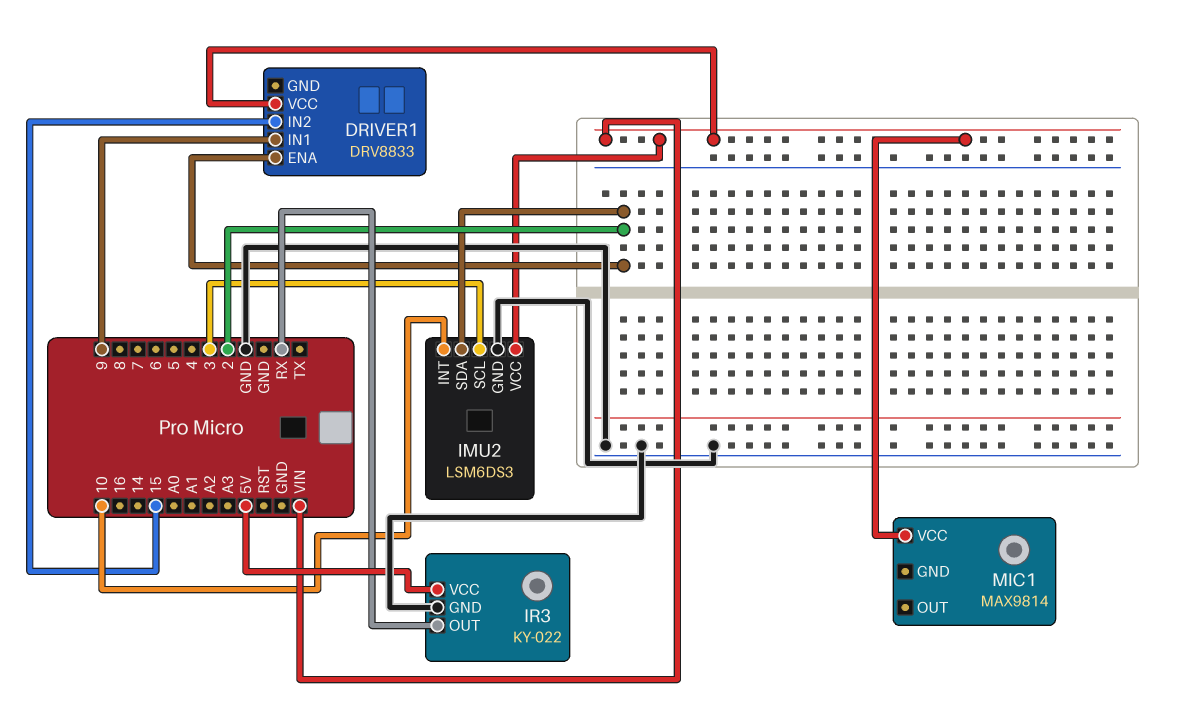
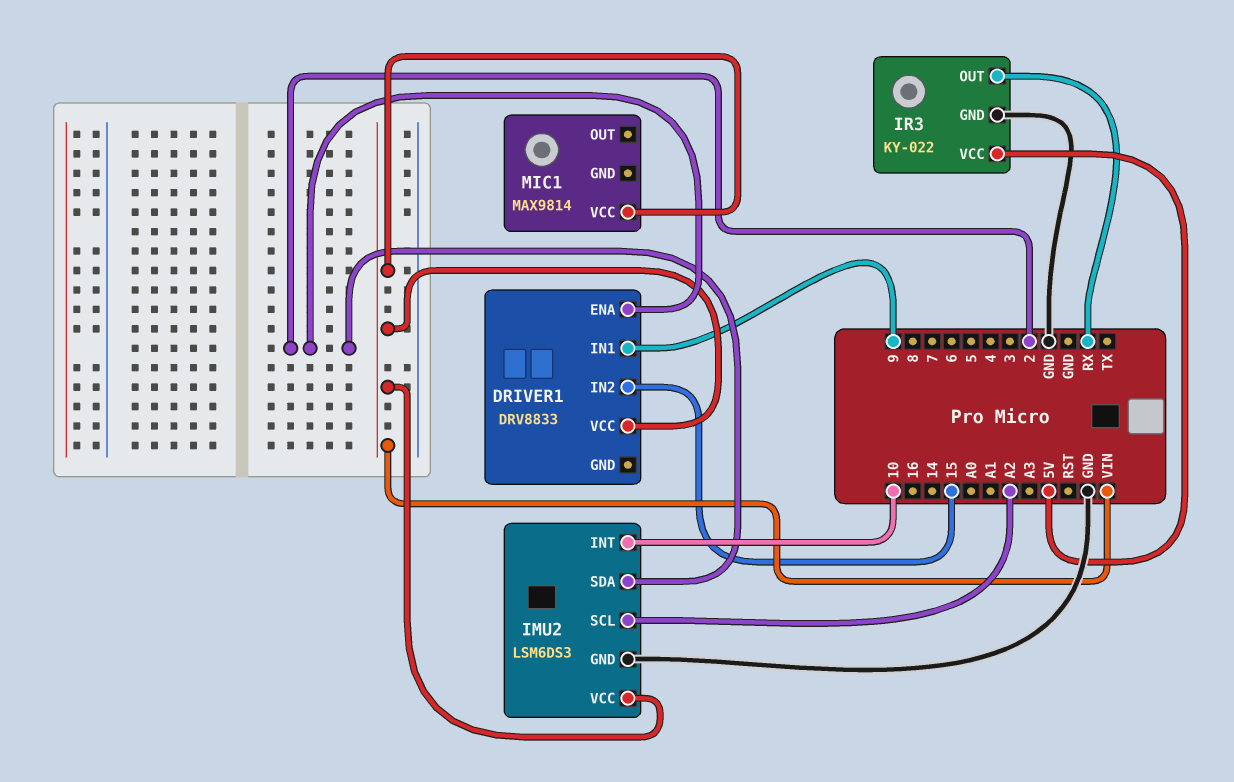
IMU2 pin SCL: 3 -> A2

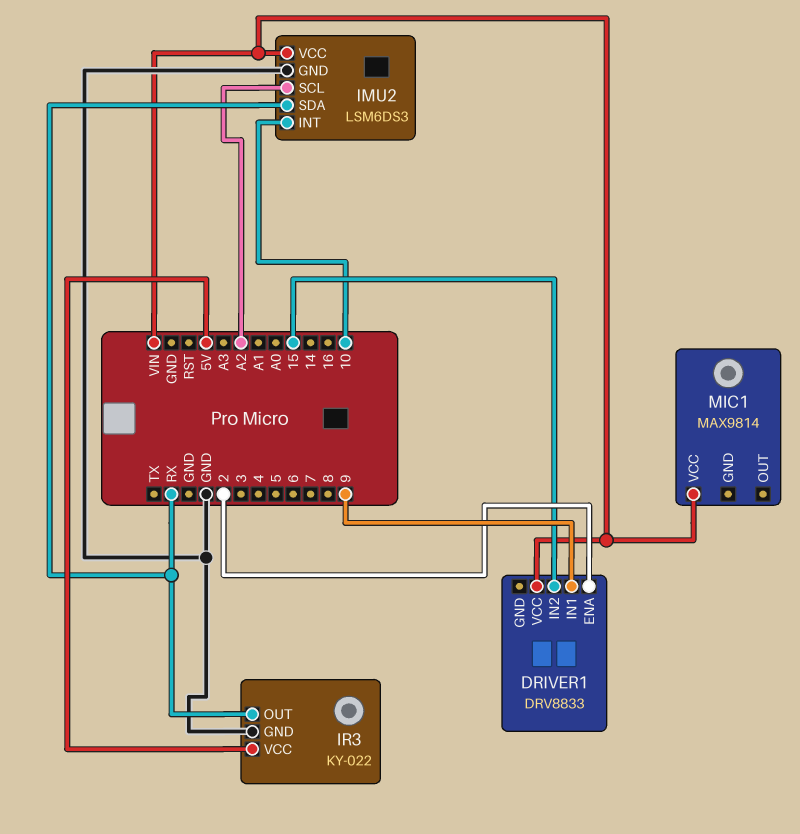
IMU2 pin SDA: 2 -> RX

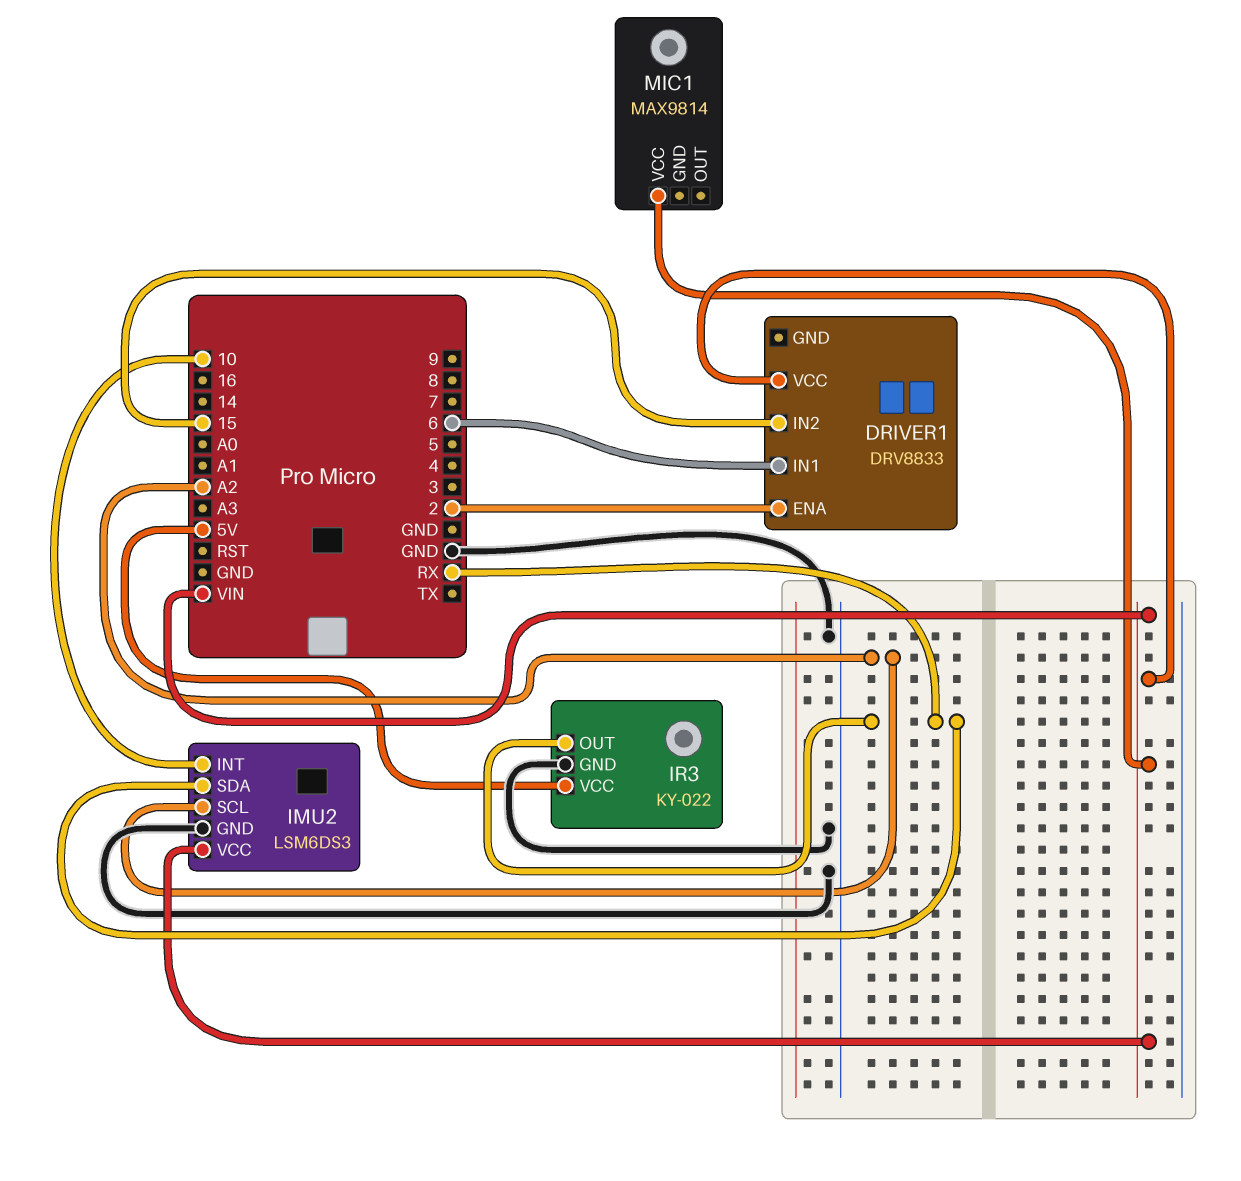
DRIVER1 pin IN1: 9 -> 6

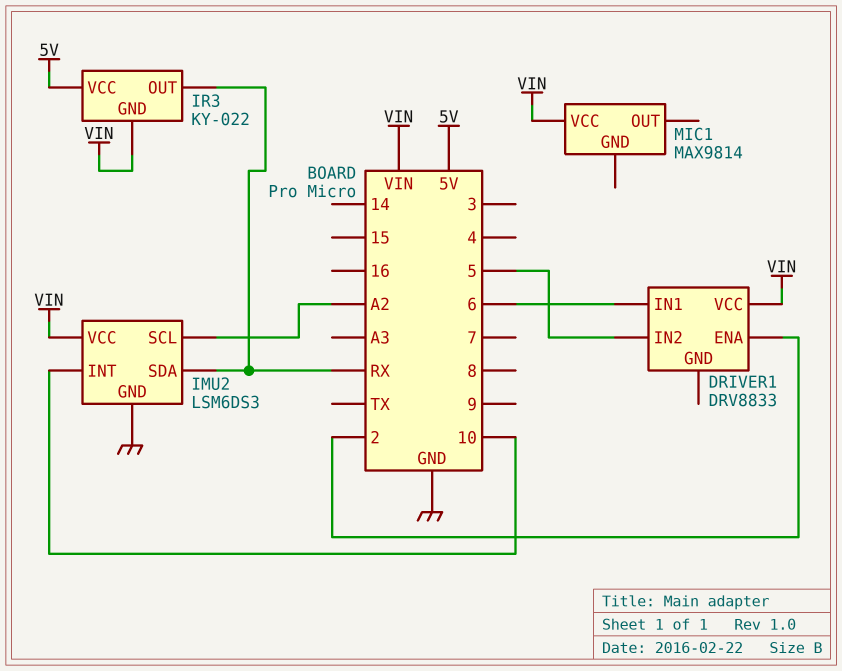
DRIVER1 pin IN2: 15 -> 5
IR3 pin GND: GND -> VIN

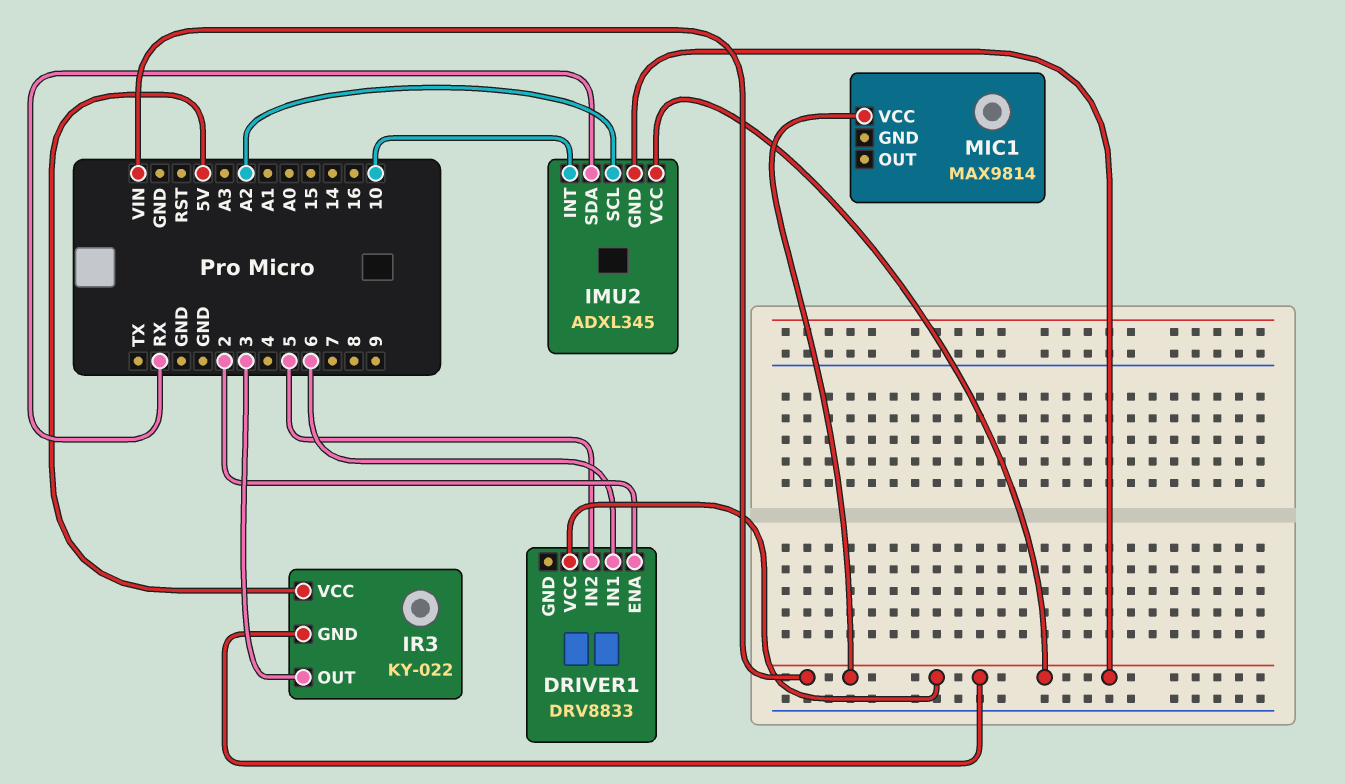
IMU2: LSM6DS3 -> ADXL345
IMU2 pin GND: GND -> VIN
IR3 pin OUT: RX -> 3

